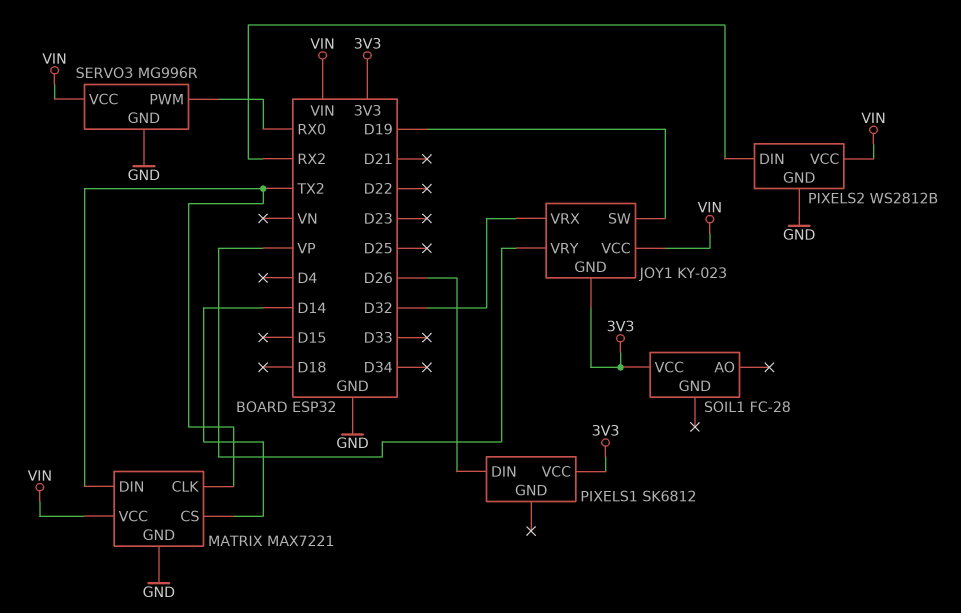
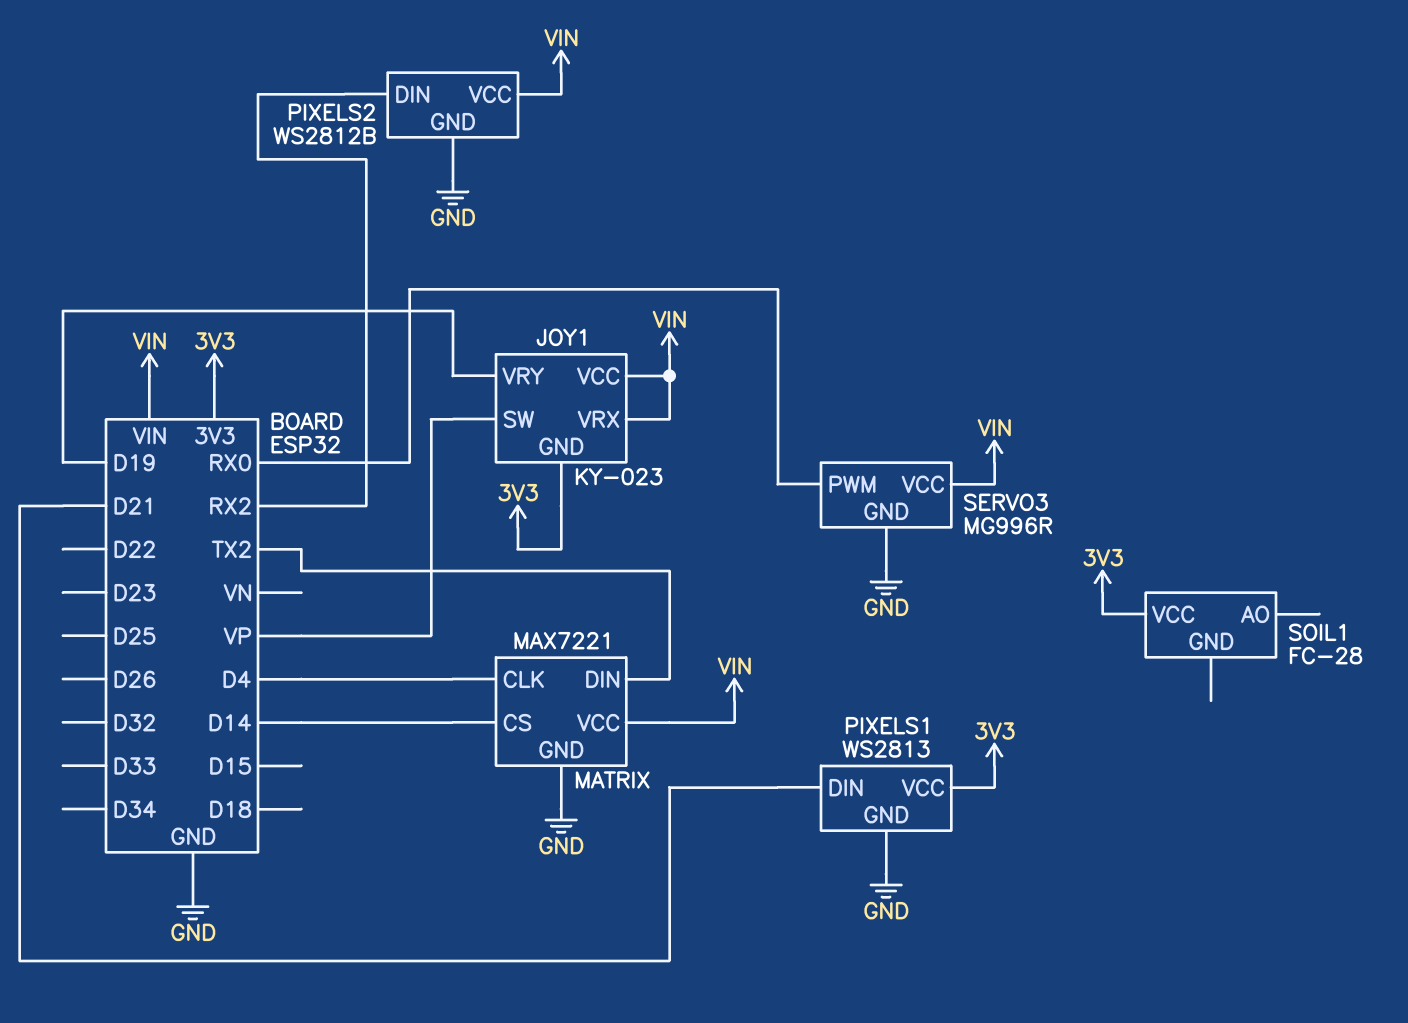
JOY1 pin SW: D19 -> VP
JOY1 pin VRX: D32 -> VIN
JOY1 pin VRY: VP -> D19
MATRIX pin CLK: TX2 -> D4
PIXELS1: SK6812 -> WS2813
PIXELS1 pin DIN: D26 -> D21
PIXELS1 pin GND: none -> GND

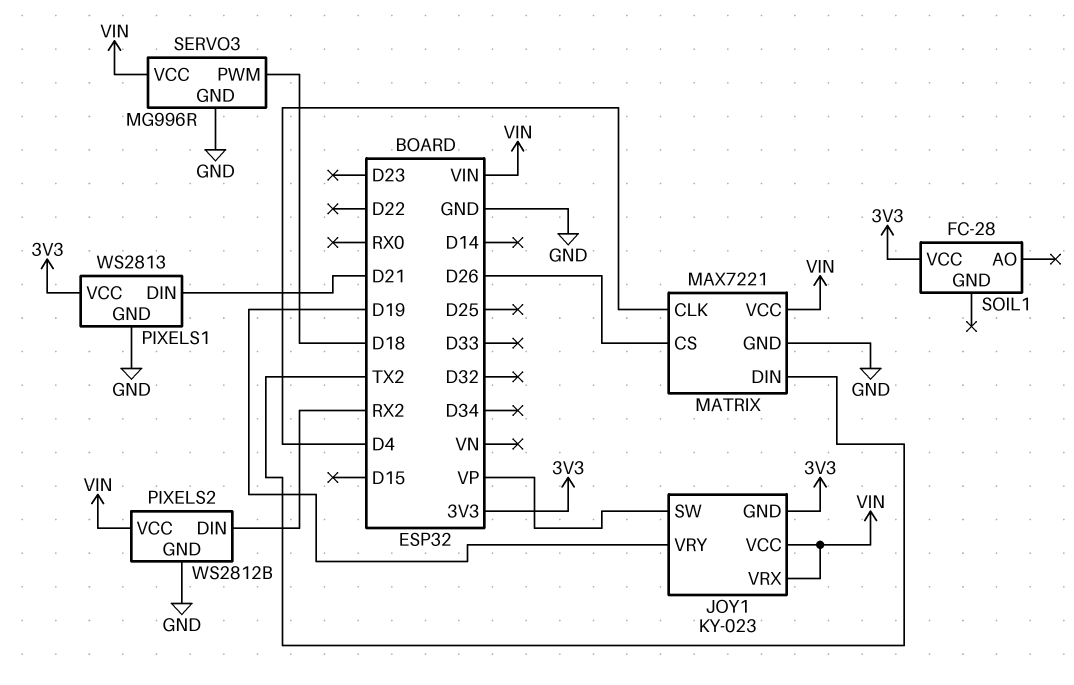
MATRIX pin CS: D14 -> D26
SERVO3 pin PWM: RX0 -> D18

